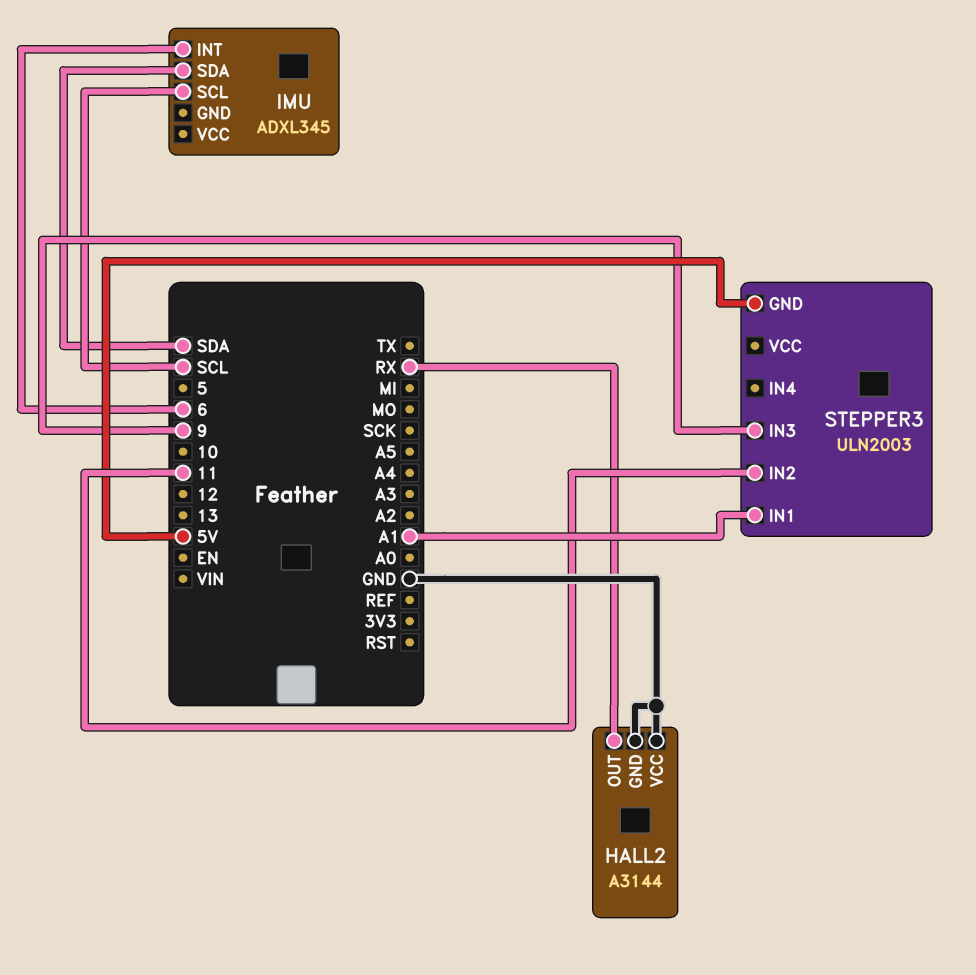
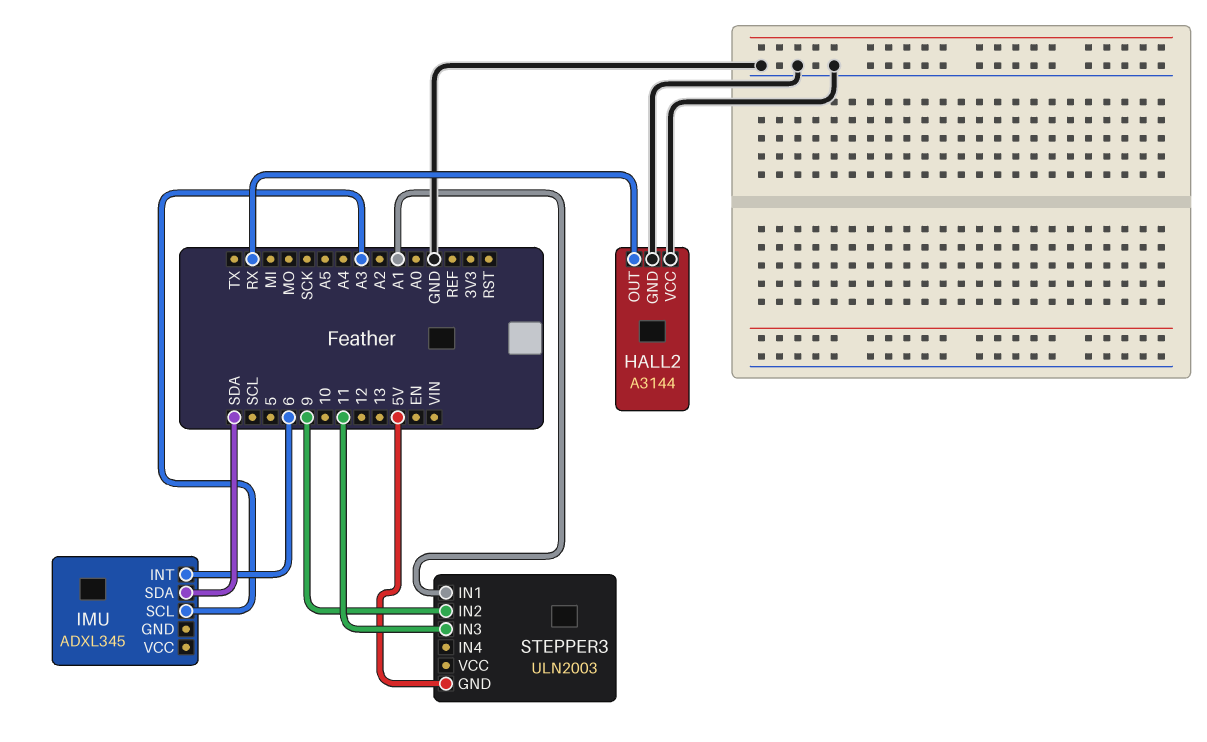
IMU pin SCL: SCL -> A3
STEPPER3 pin IN2: 11 -> 9
STEPPER3 pin IN3: 9 -> 11

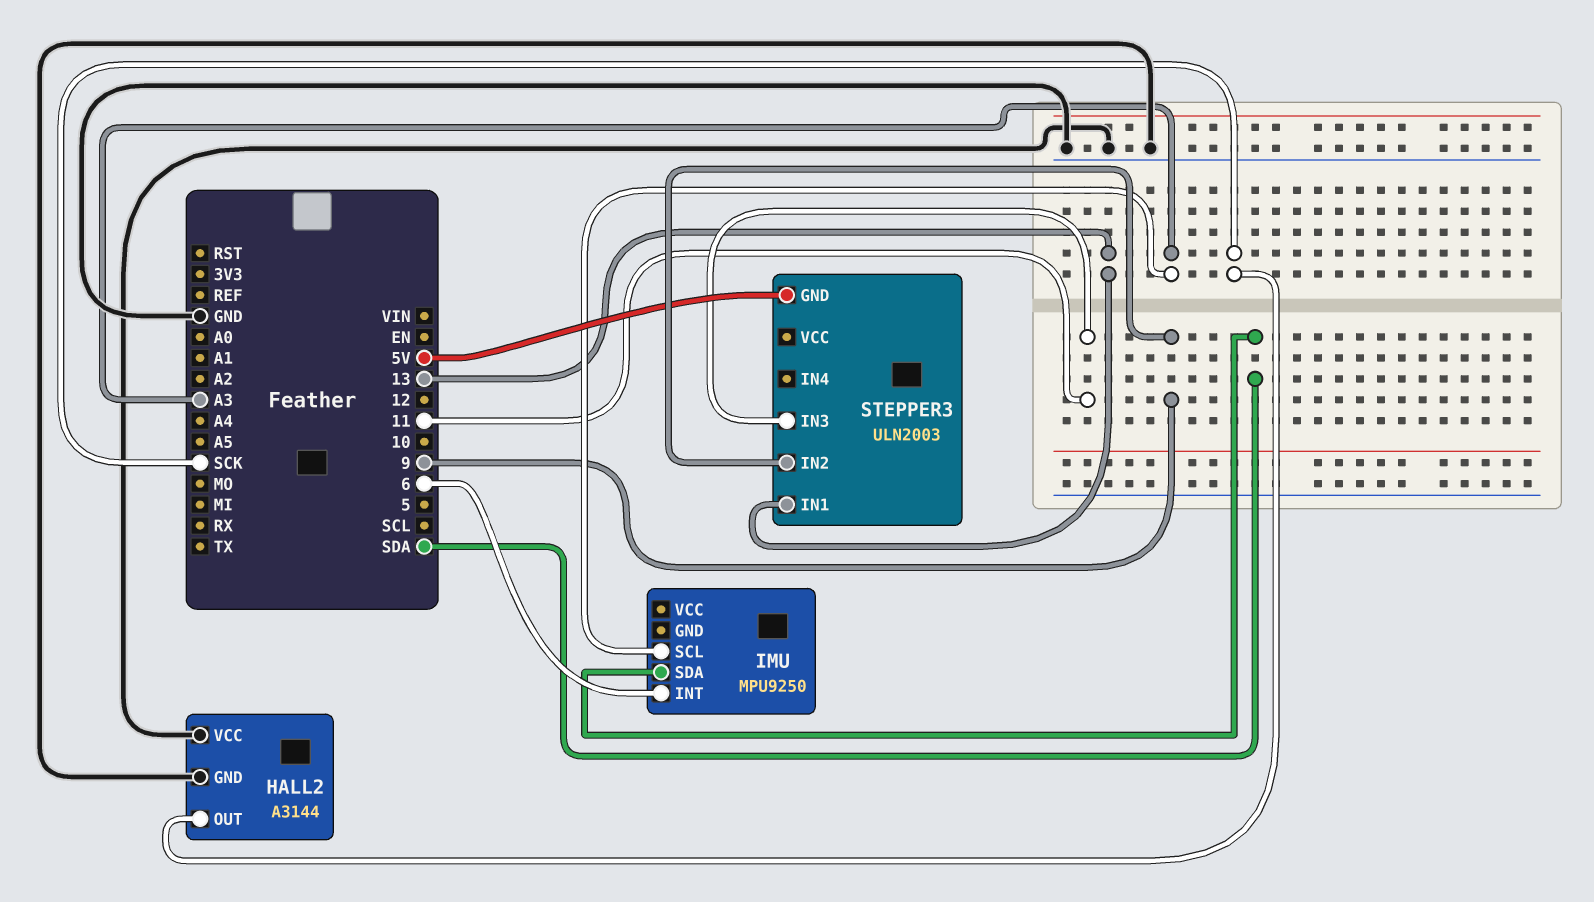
HALL2 pin OUT: RX -> SCK
IMU: ADXL345 -> MPU9250
STEPPER3 pin IN1: A1 -> 13

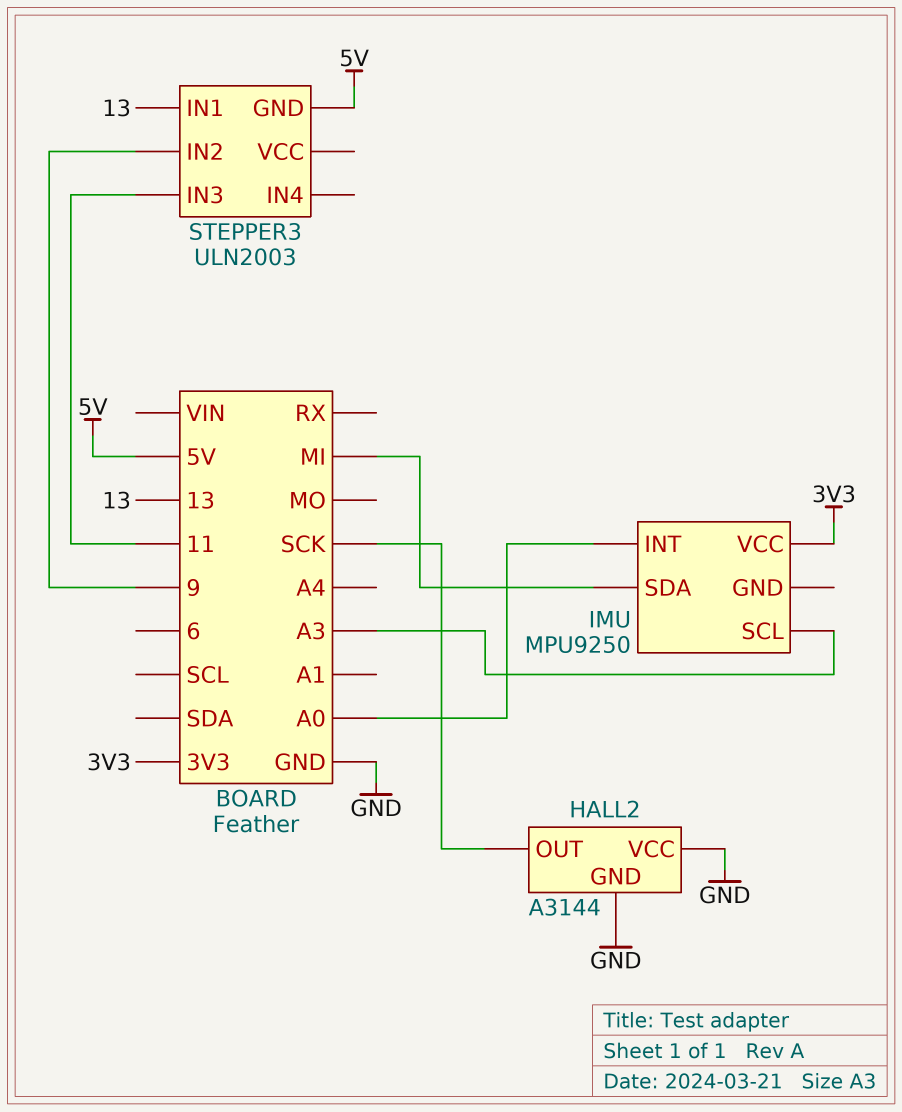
IMU pin INT: 6 -> A0
IMU pin SDA: SDA -> MI
IMU pin VCC: none -> 3V3

